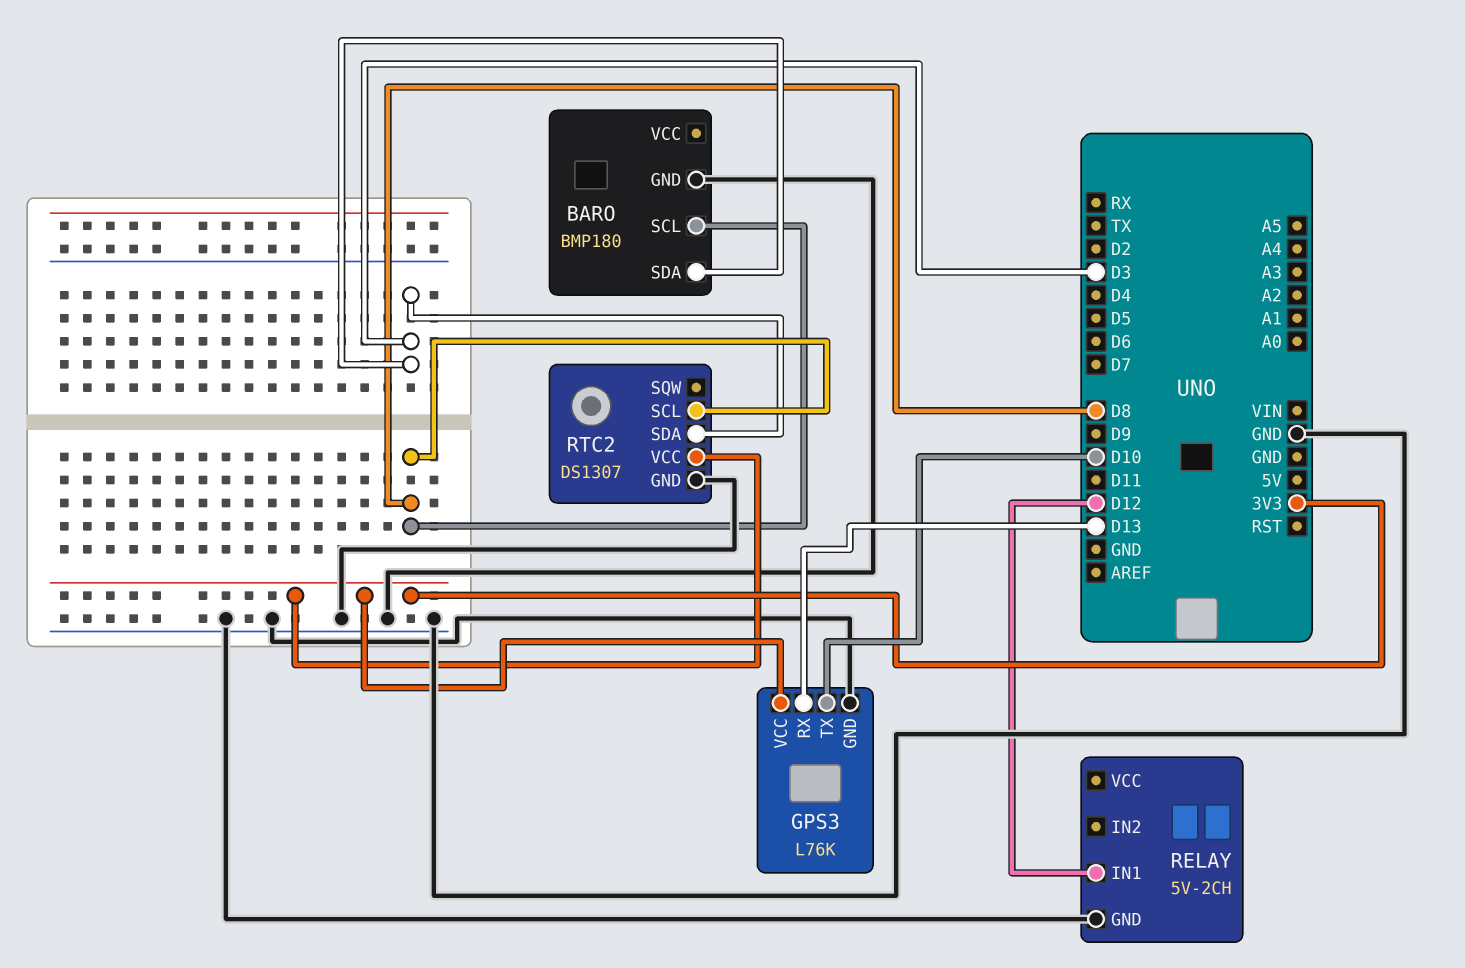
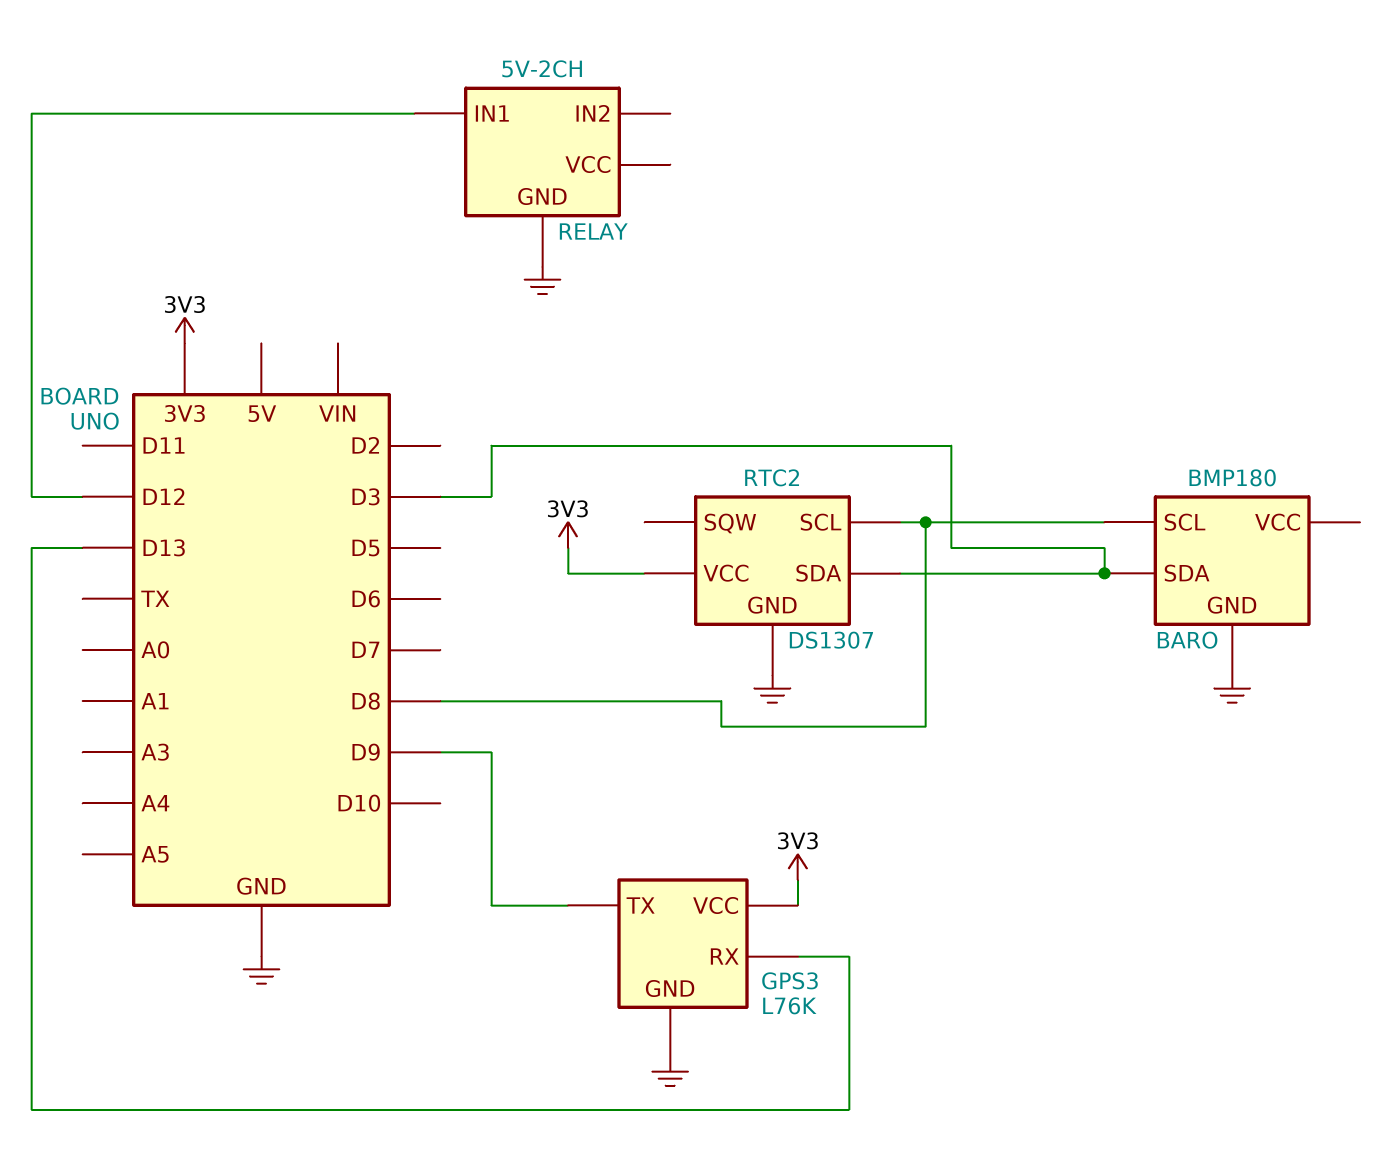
GPS3 pin TX: D10 -> D9

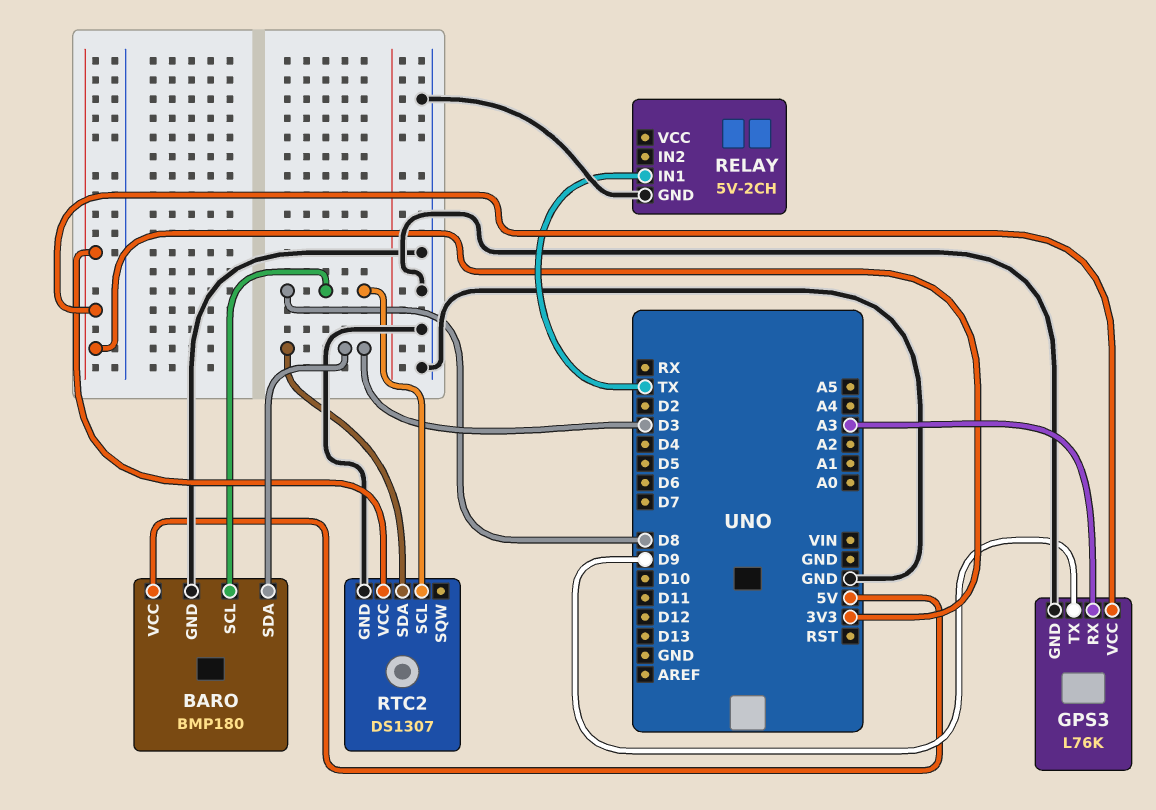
BARO pin VCC: none -> 5V
GPS3 pin RX: D13 -> A3
RELAY pin IN1: D12 -> TX

